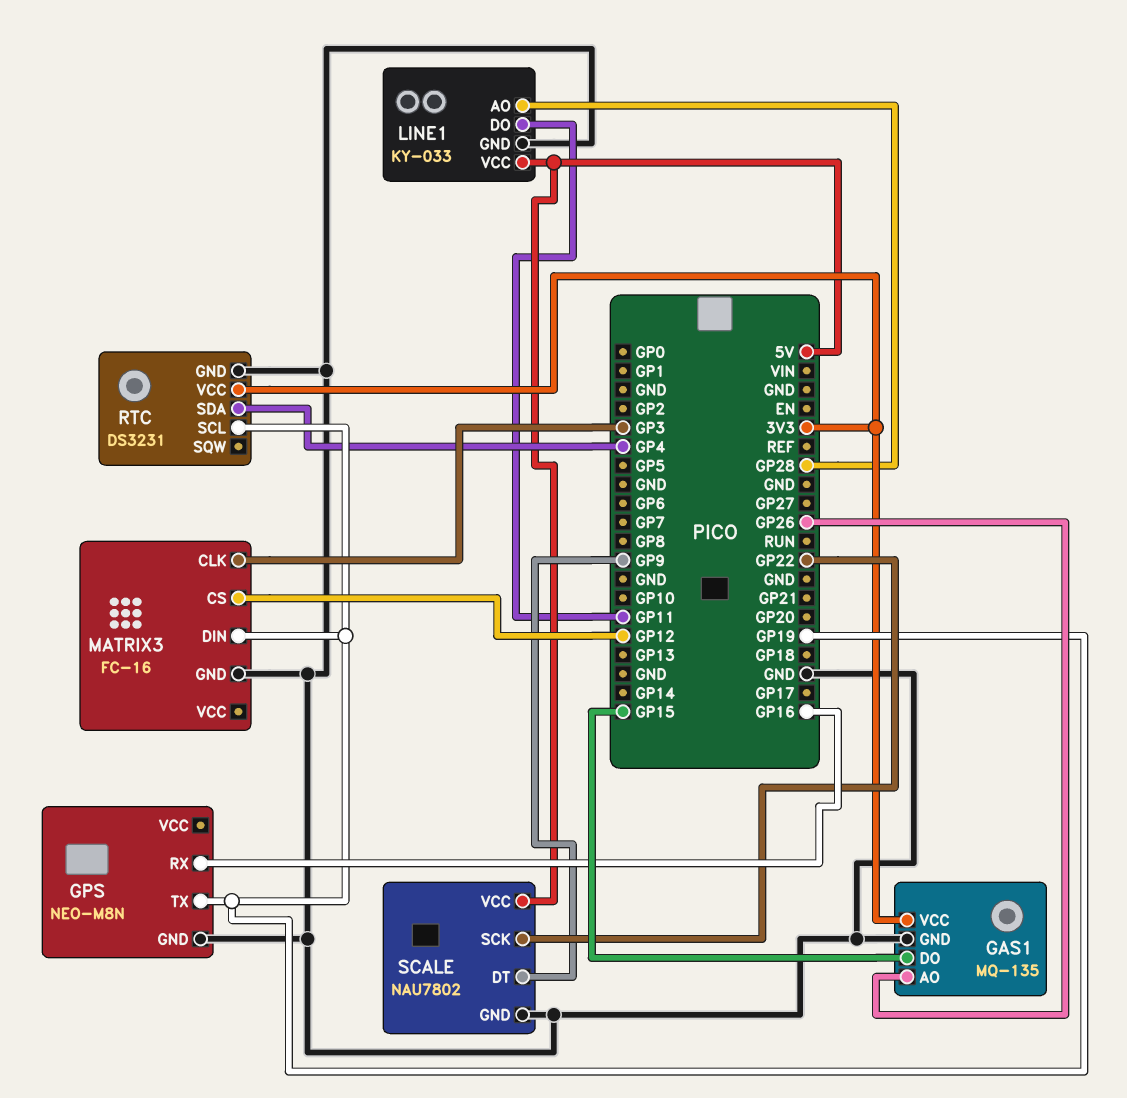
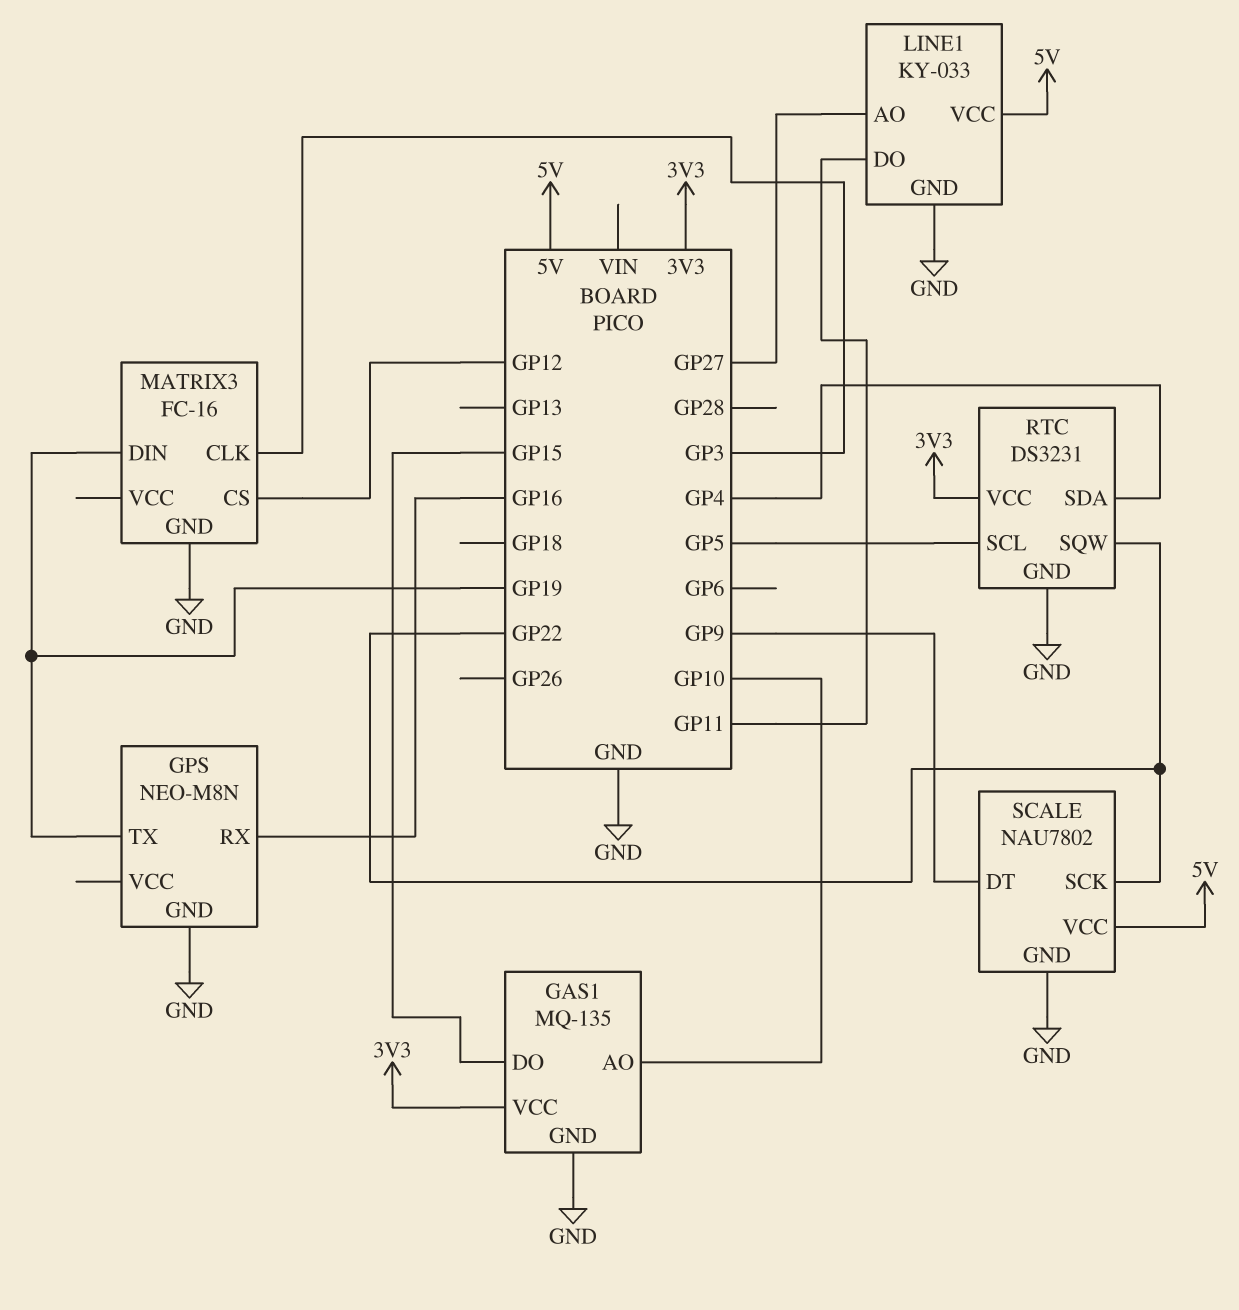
GAS1 pin AO: GP26 -> GP10
LINE1 pin AO: GP28 -> GP27
RTC pin SCL: GP19 -> GP5
RTC pin SQW: none -> GP22

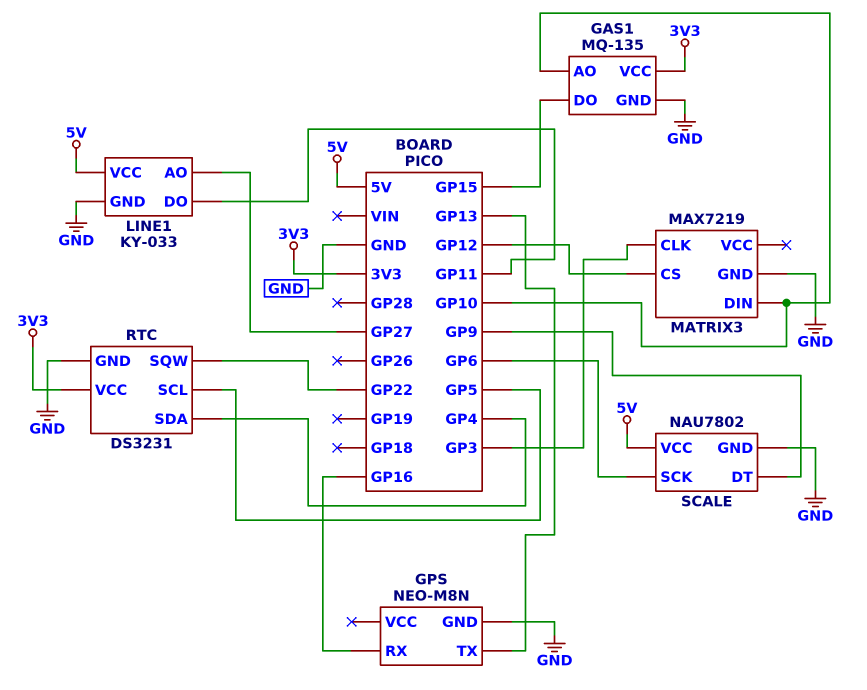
GPS pin TX: GP19 -> GP13
MATRIX3: FC-16 -> MAX7219
MATRIX3 pin DIN: GP19 -> GP10
SCALE pin SCK: GP22 -> GP6

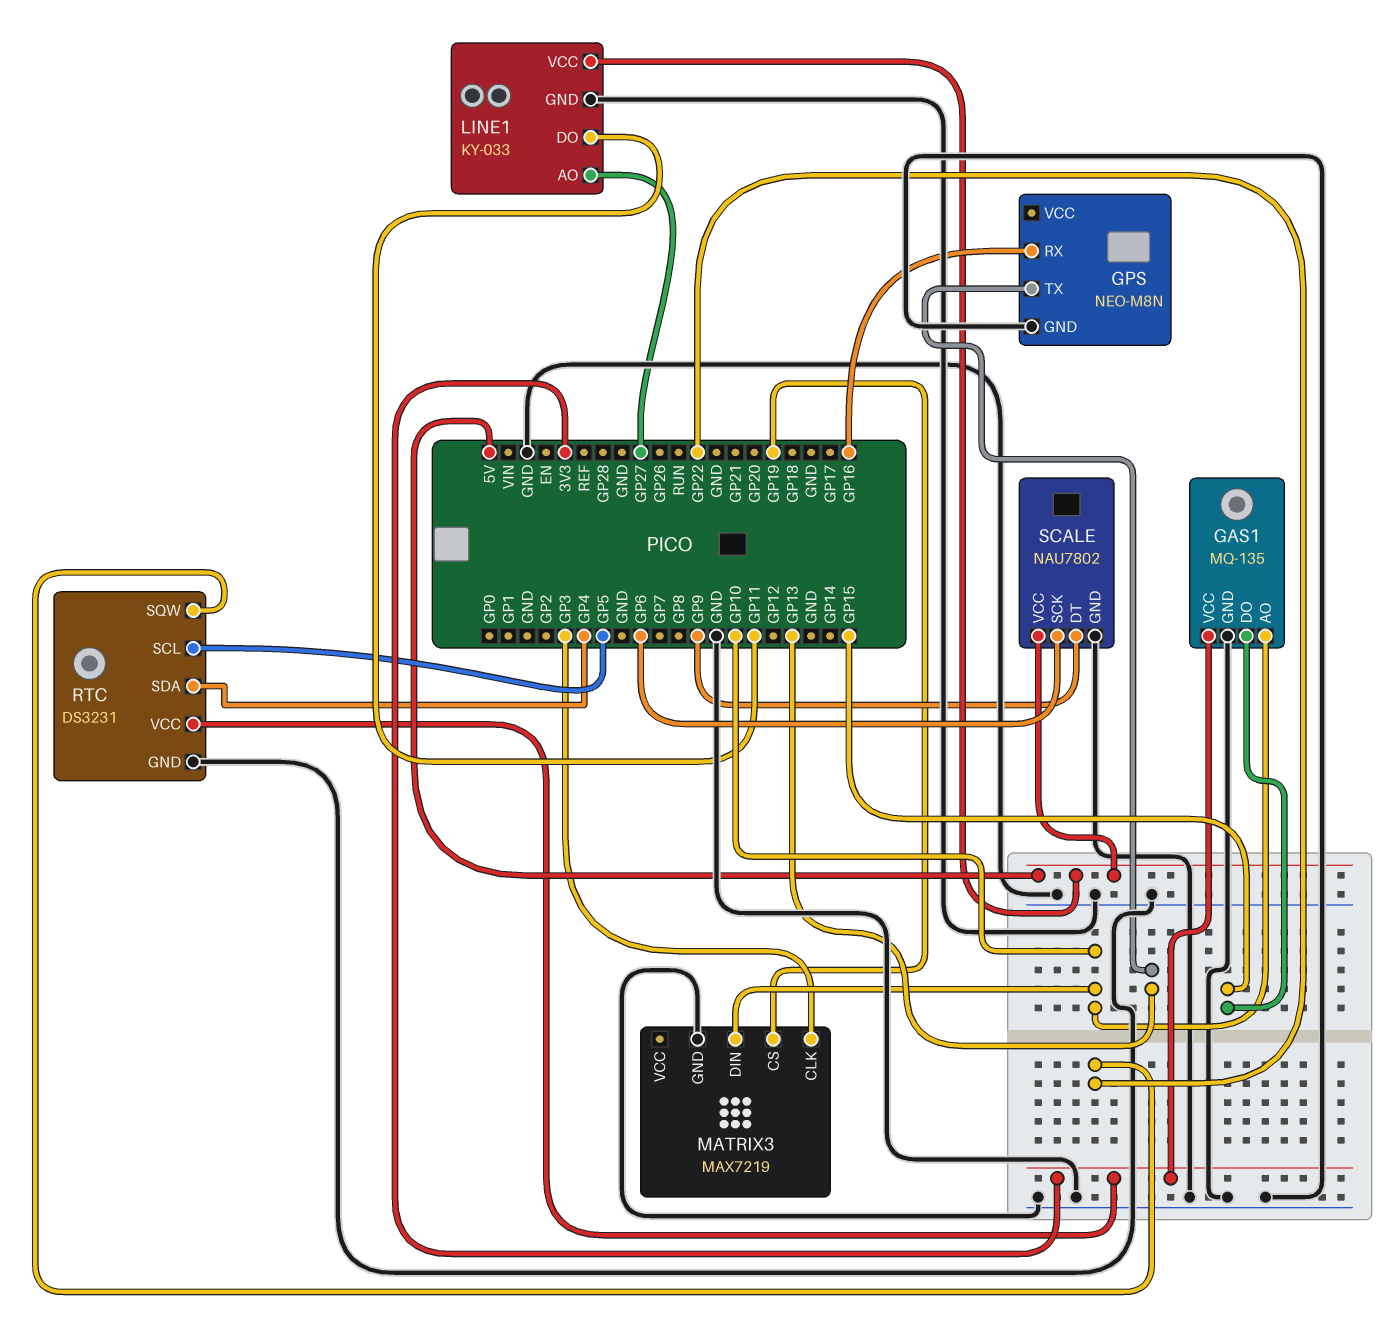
MATRIX3 pin CS: GP12 -> GP19

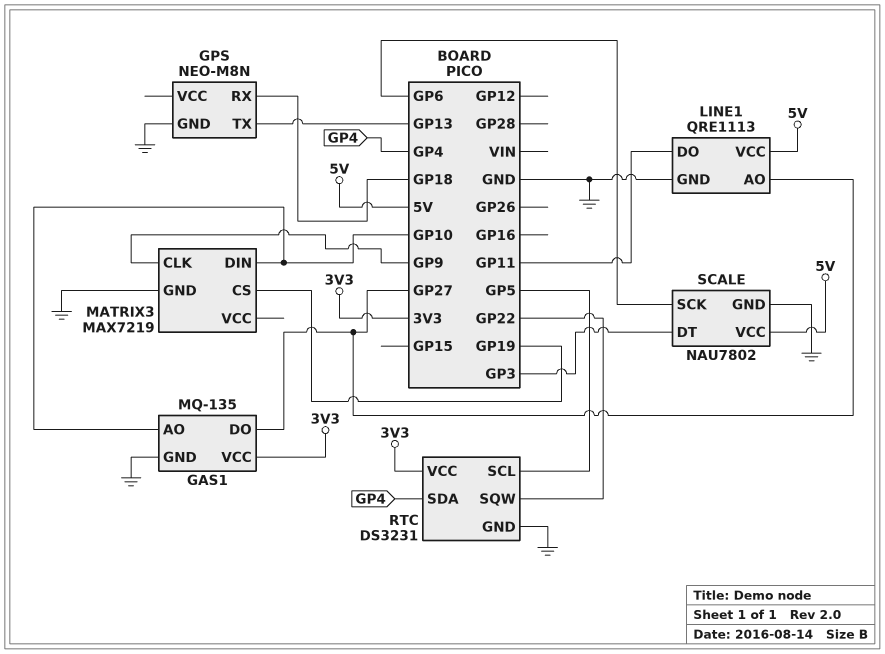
GAS1 pin DO: GP15 -> GP27
GPS pin RX: GP16 -> GP18
LINE1: KY-033 -> QRE1113
MATRIX3 pin CLK: GP3 -> GP9
SCALE pin DT: GP9 -> GP3

